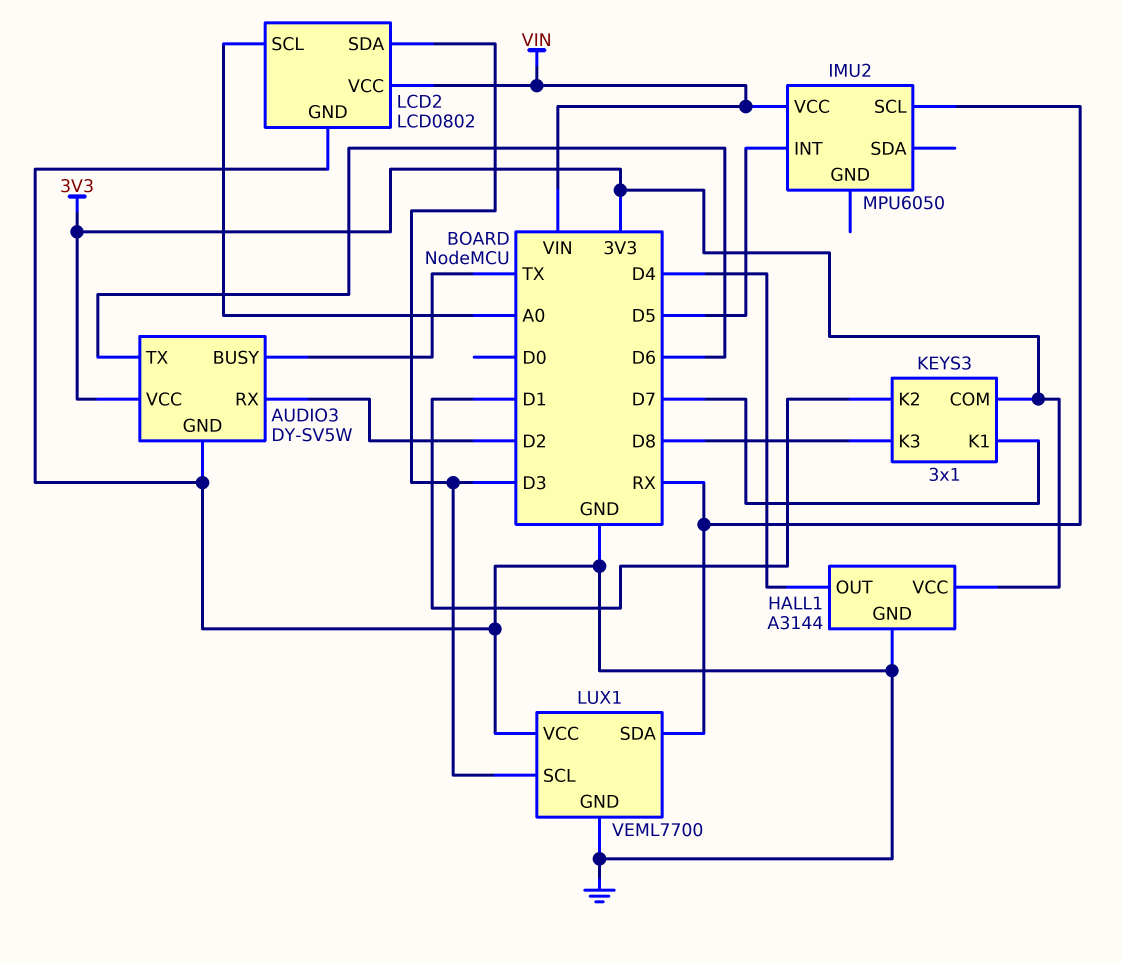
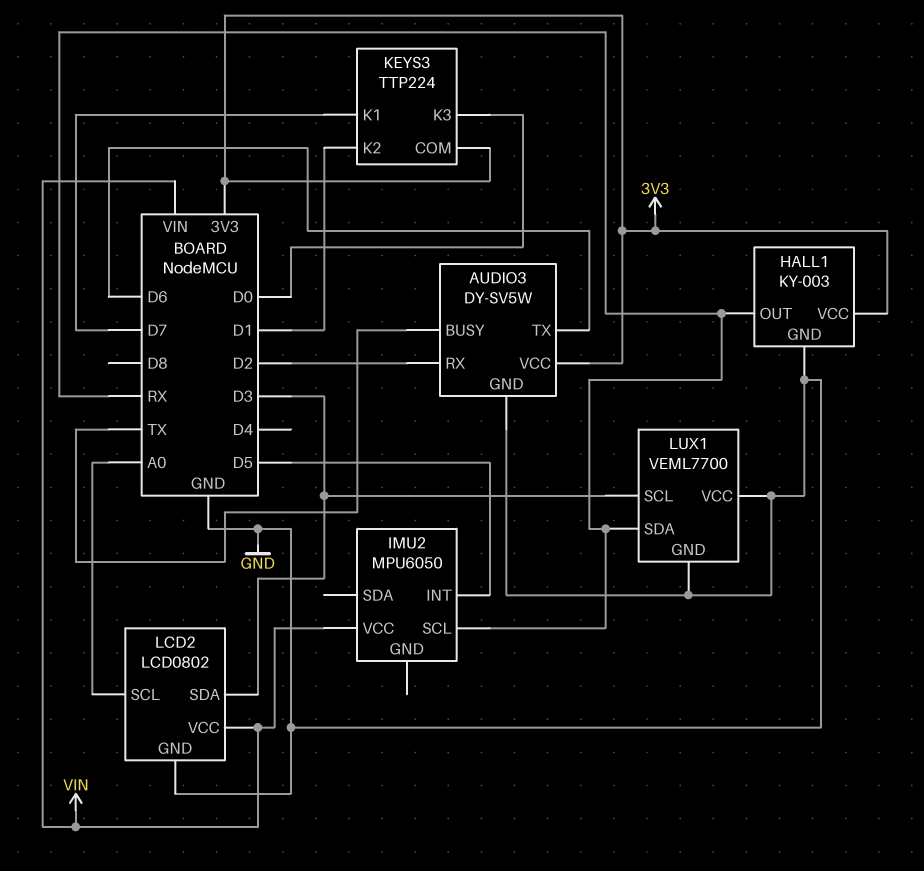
HALL1: A3144 -> KY-003
HALL1 pin OUT: D4 -> RX
KEYS3: 3x1 -> TTP224
KEYS3 pin K3: D8 -> D0

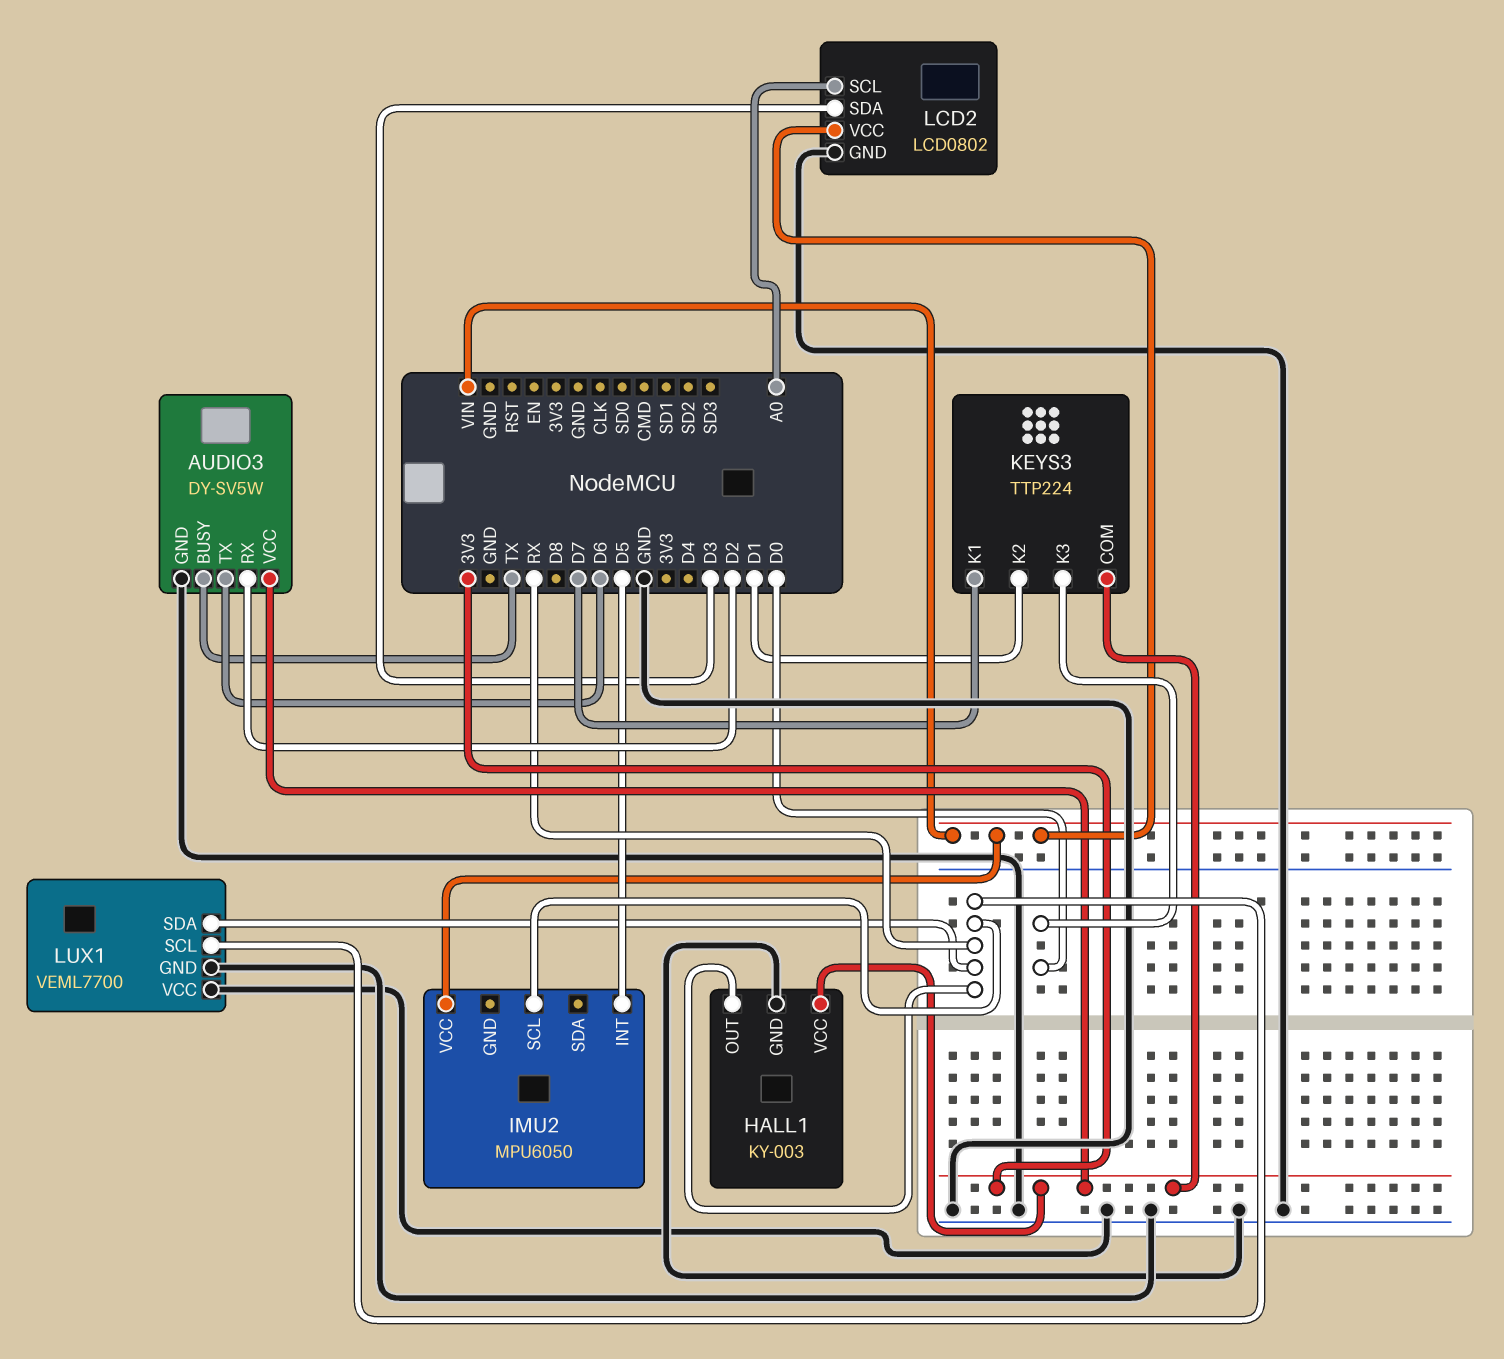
LUX1 pin SCL: D3 -> RX

